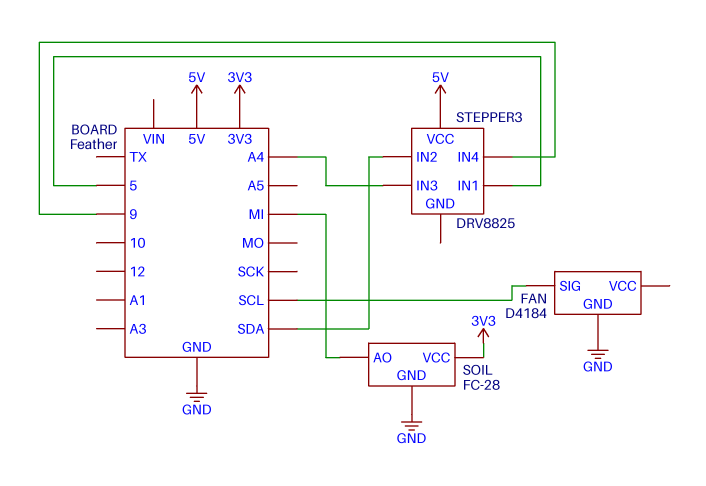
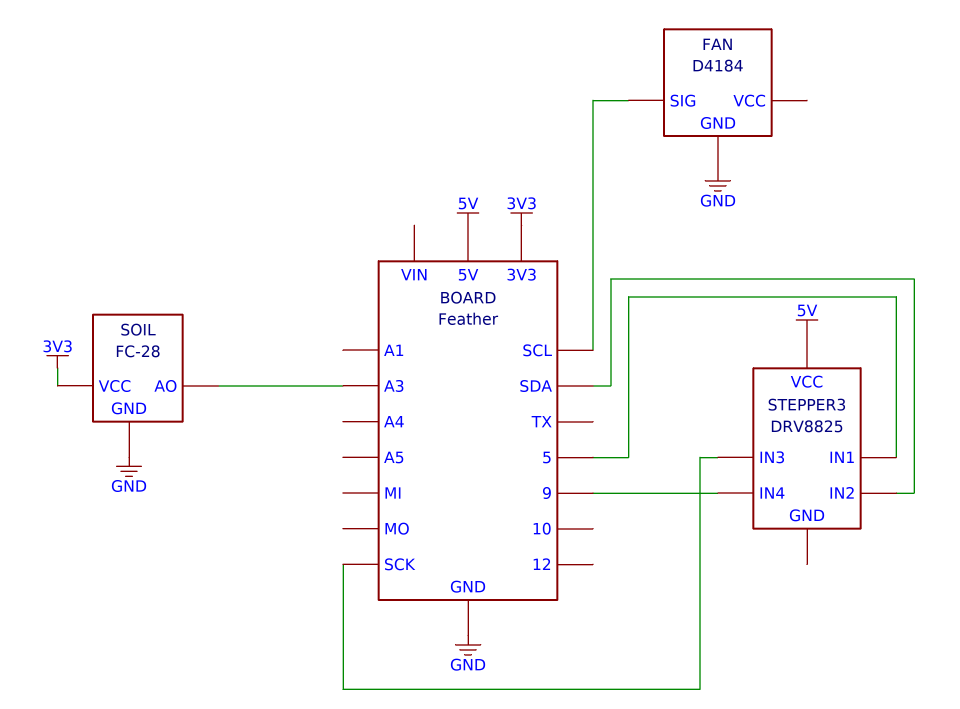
SOIL pin AO: MI -> A3
STEPPER3 pin IN3: A4 -> SCK

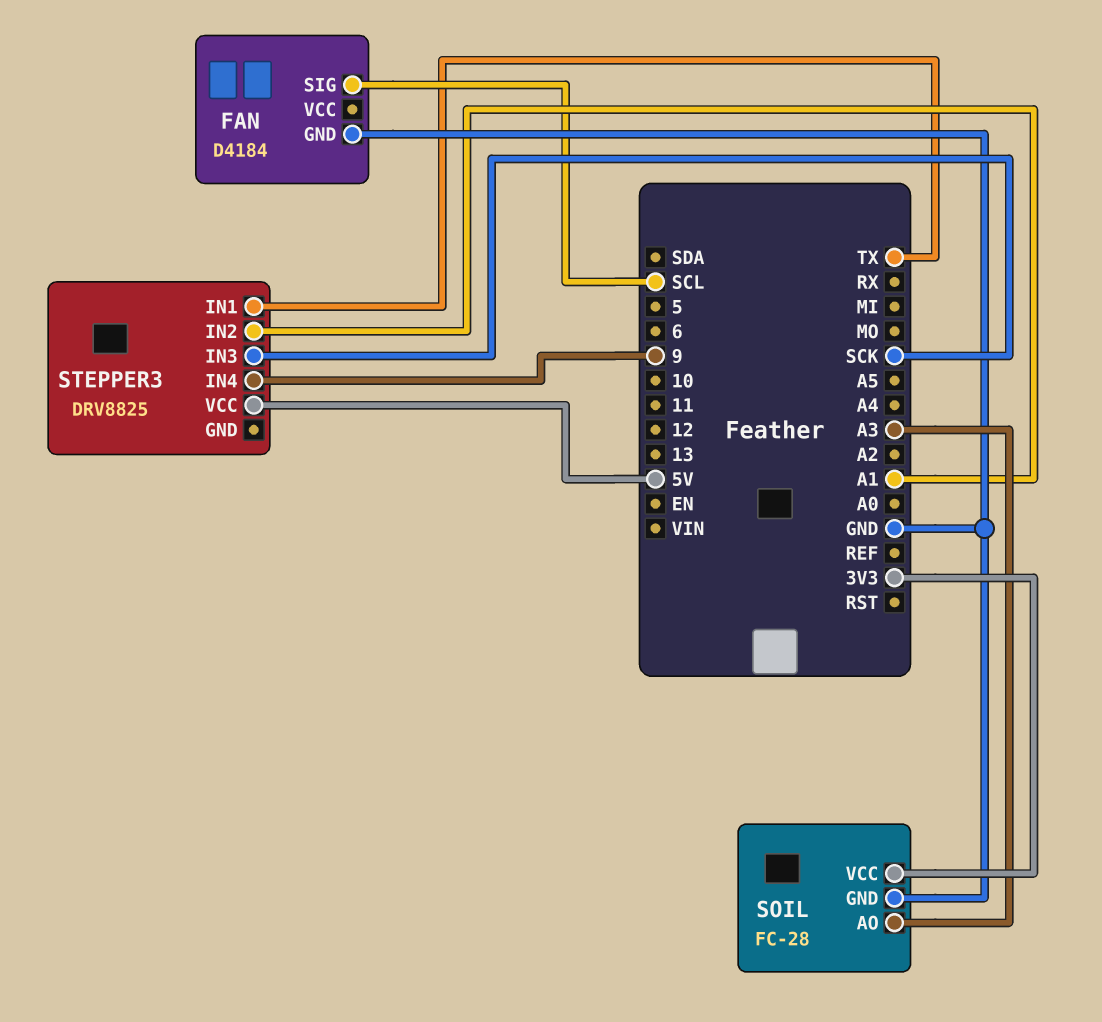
STEPPER3 pin IN1: 5 -> TX
STEPPER3 pin IN2: SDA -> A1

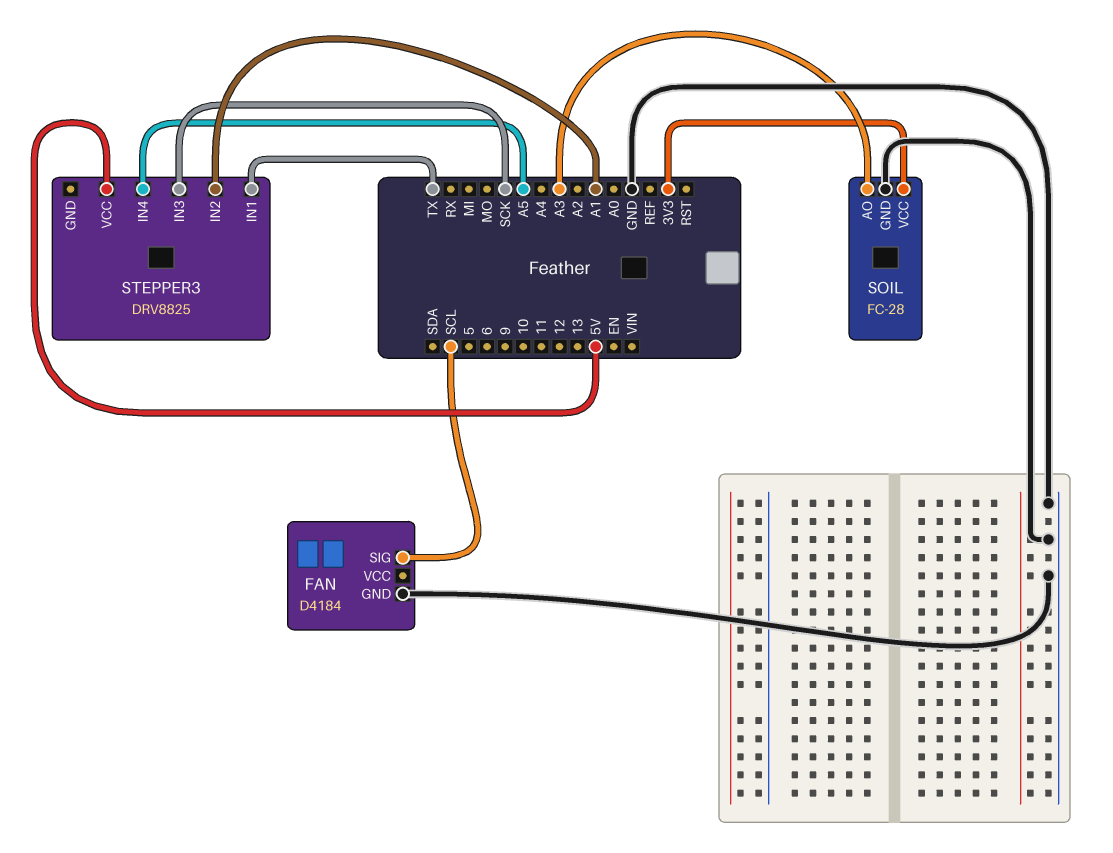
STEPPER3 pin IN4: 9 -> A5

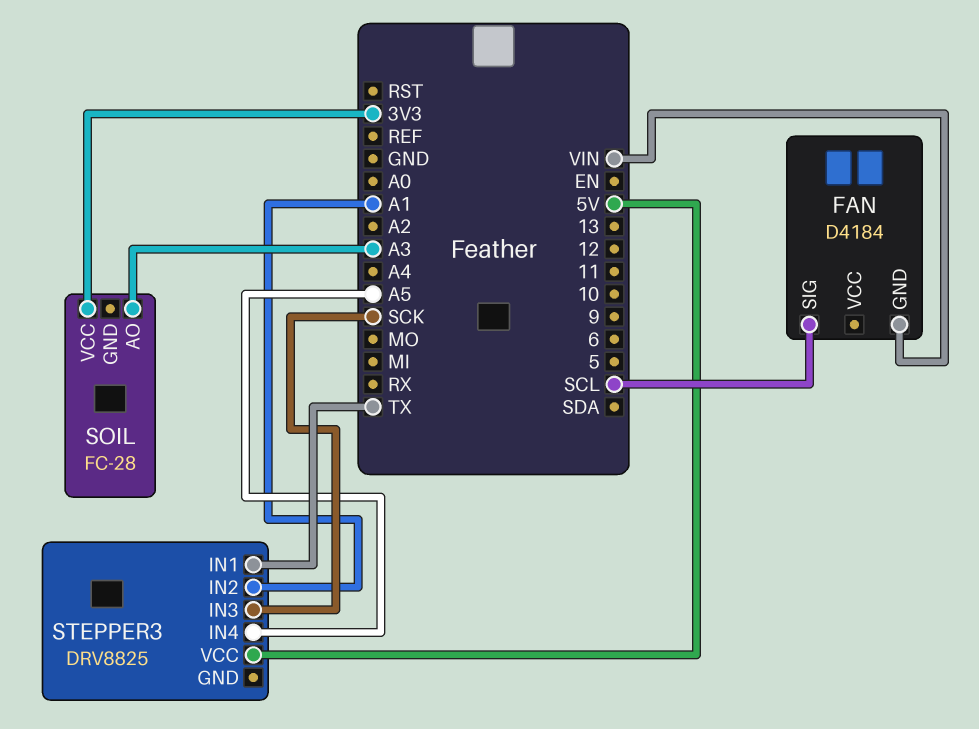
FAN pin GND: GND -> VIN
SOIL pin GND: GND -> none

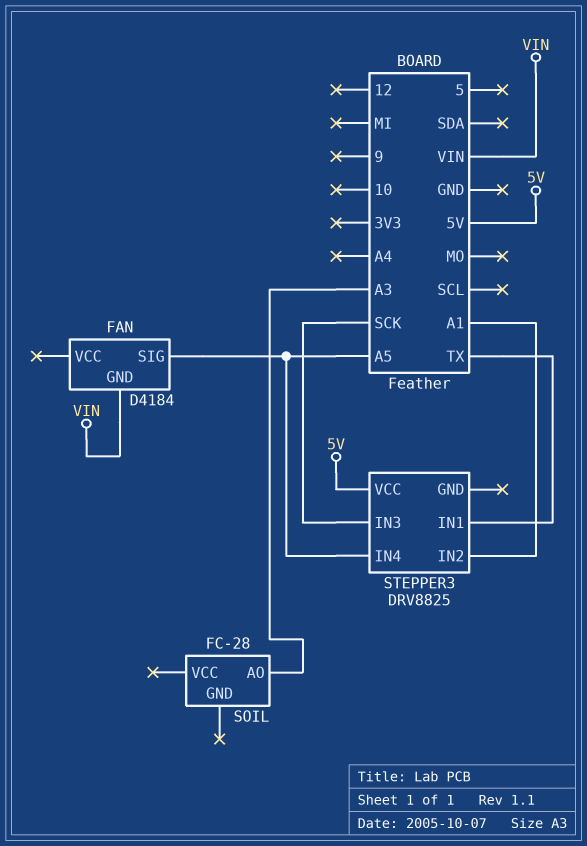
FAN pin SIG: SCL -> A5
SOIL pin VCC: 3V3 -> none

